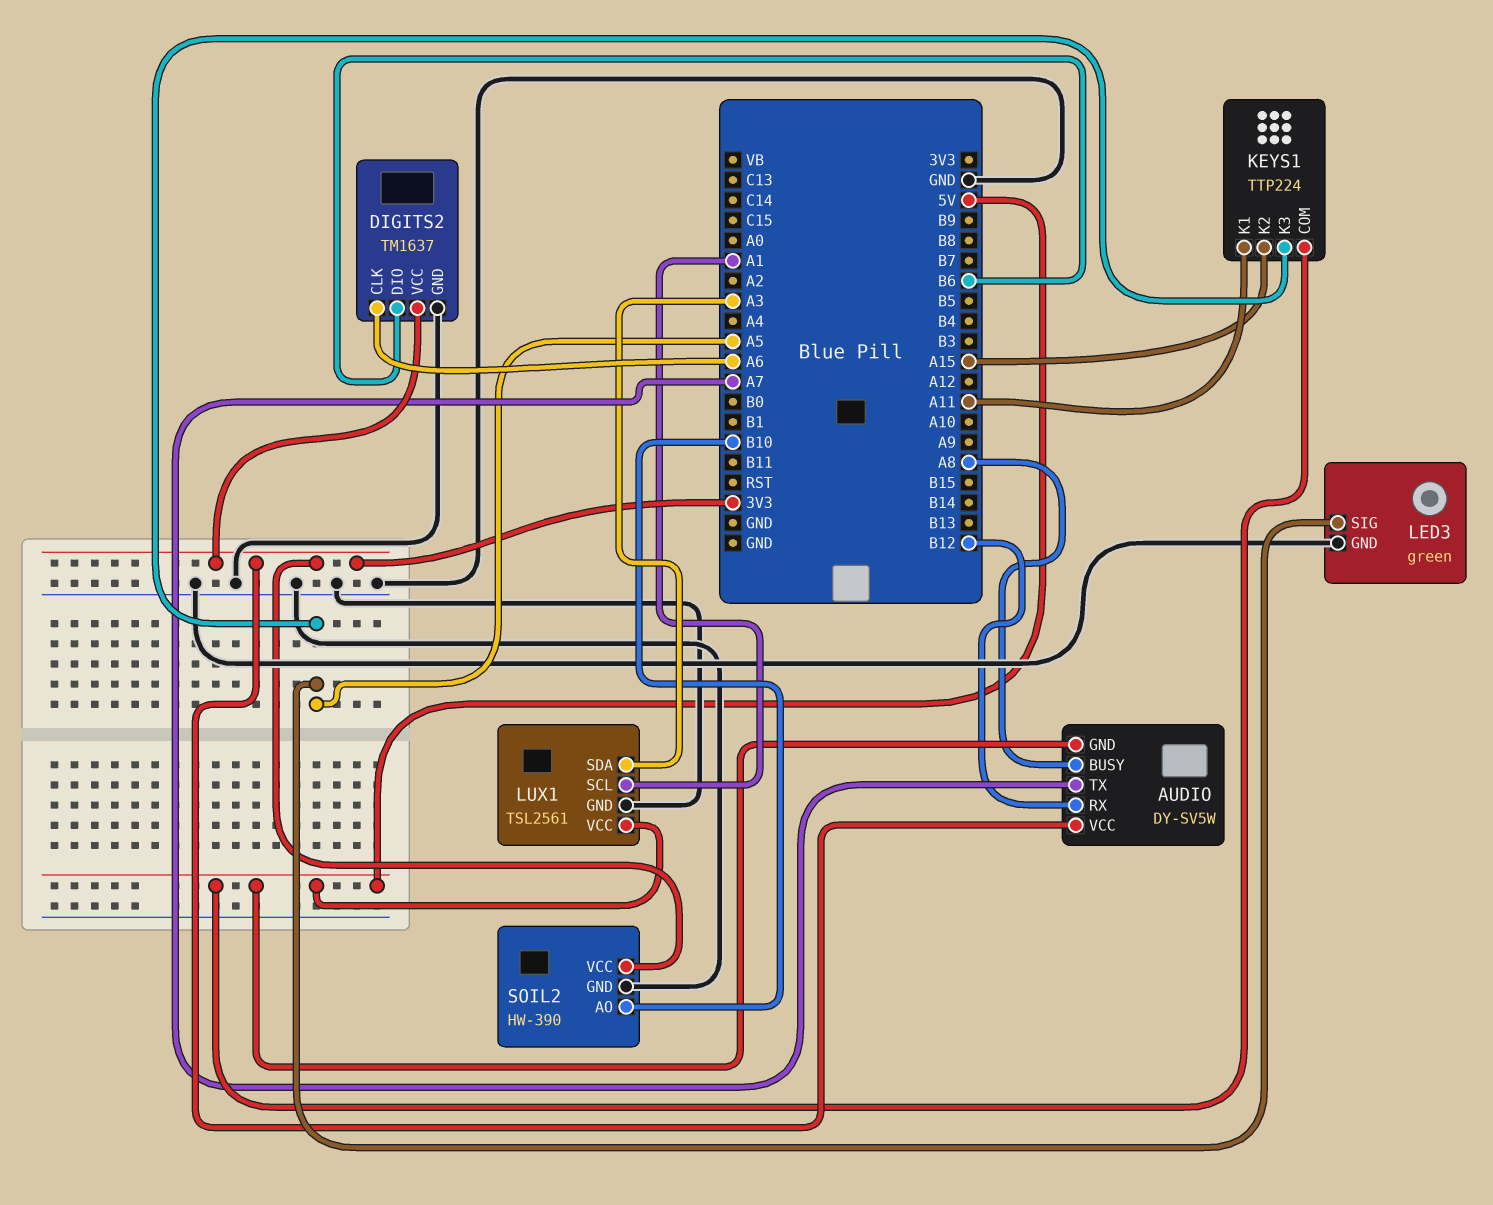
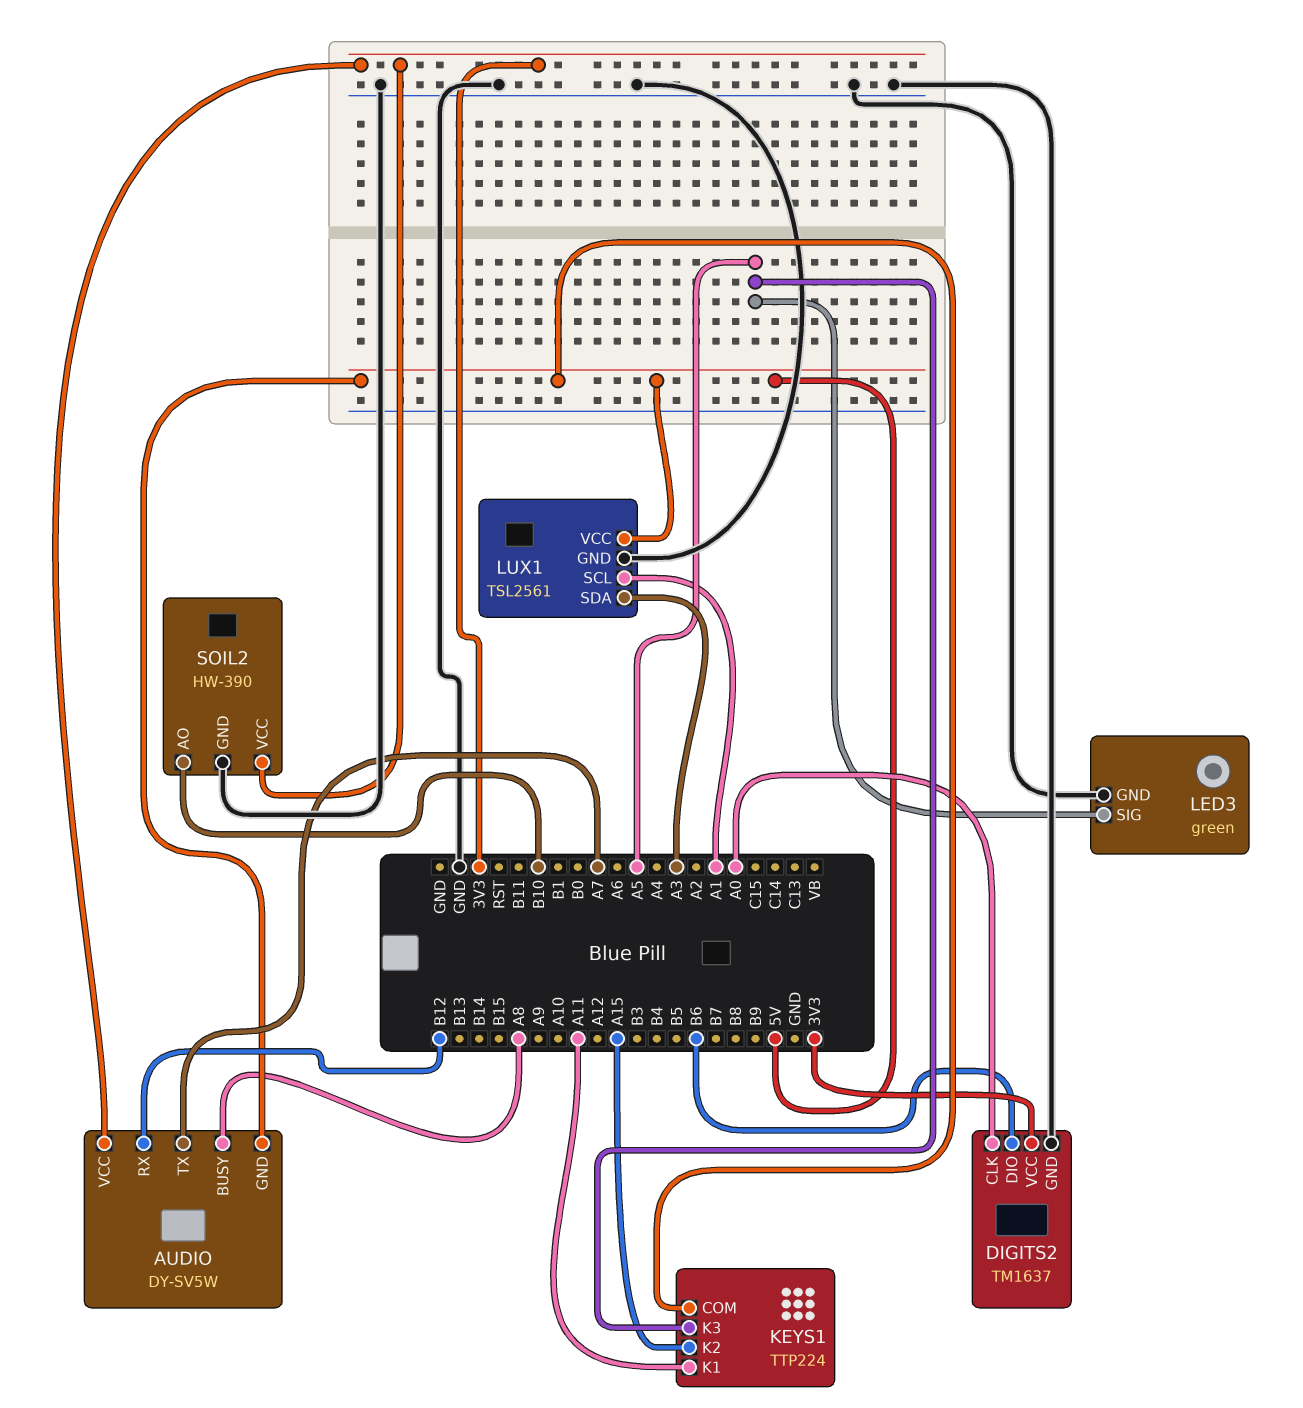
DIGITS2 pin CLK: A6 -> A0

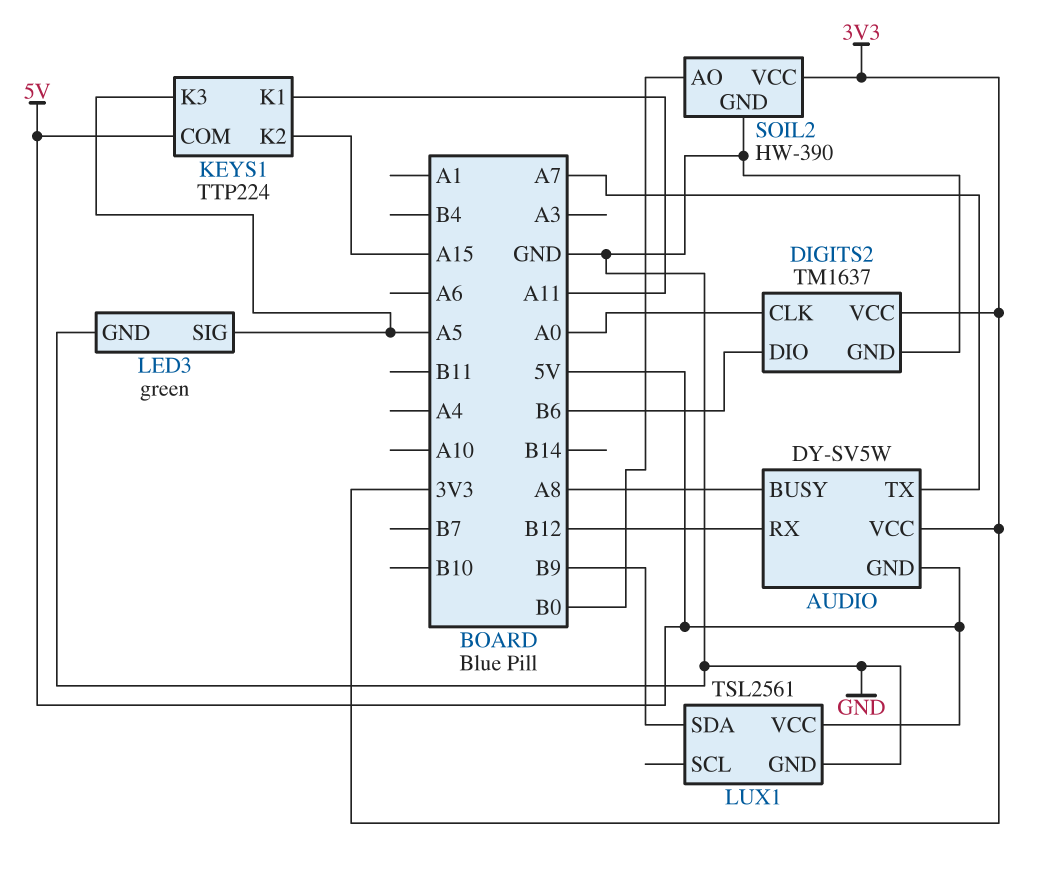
LUX1 pin SCL: A1 -> none
LUX1 pin SDA: A3 -> B9
SOIL2 pin AO: B10 -> B0

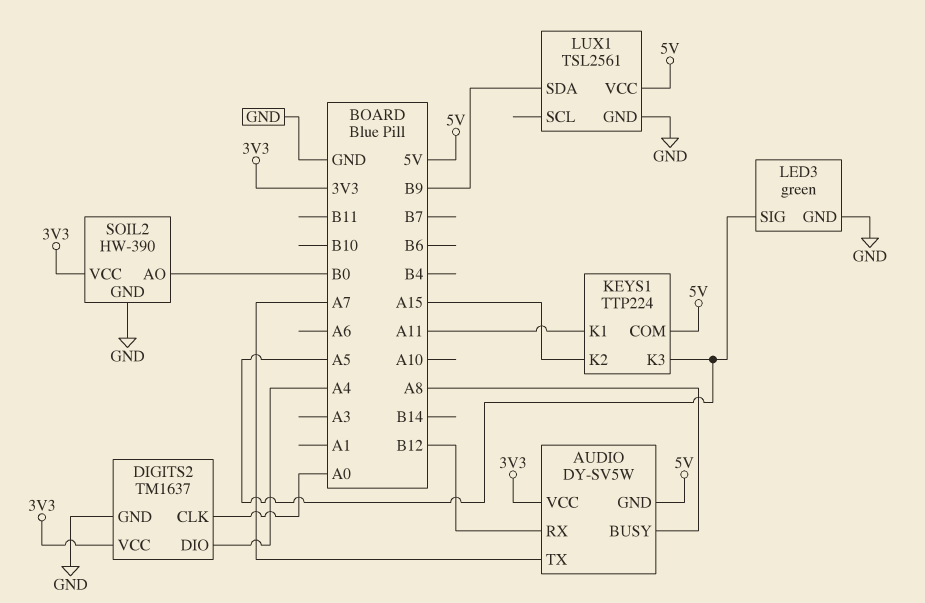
DIGITS2 pin DIO: B6 -> A4

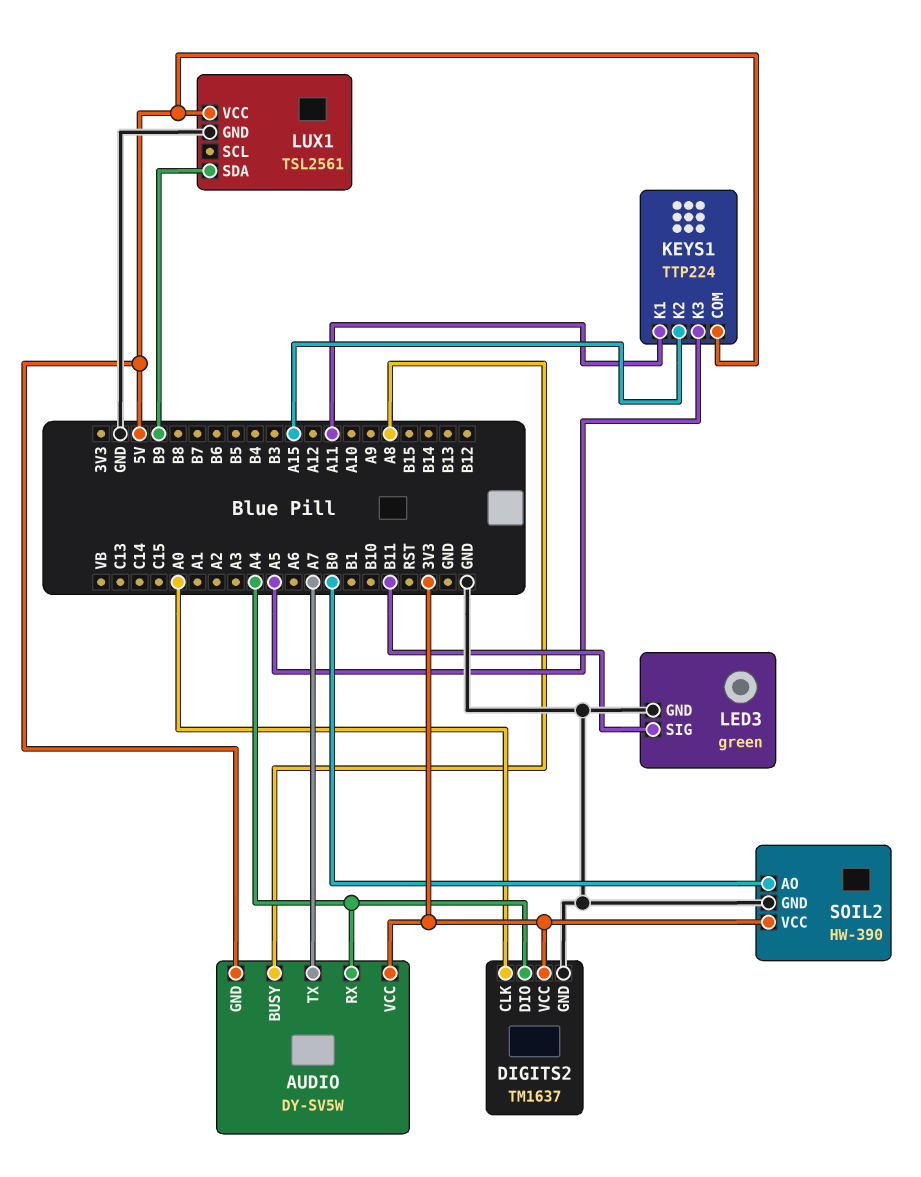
AUDIO pin RX: B12 -> A4
LED3 pin SIG: A5 -> B11

